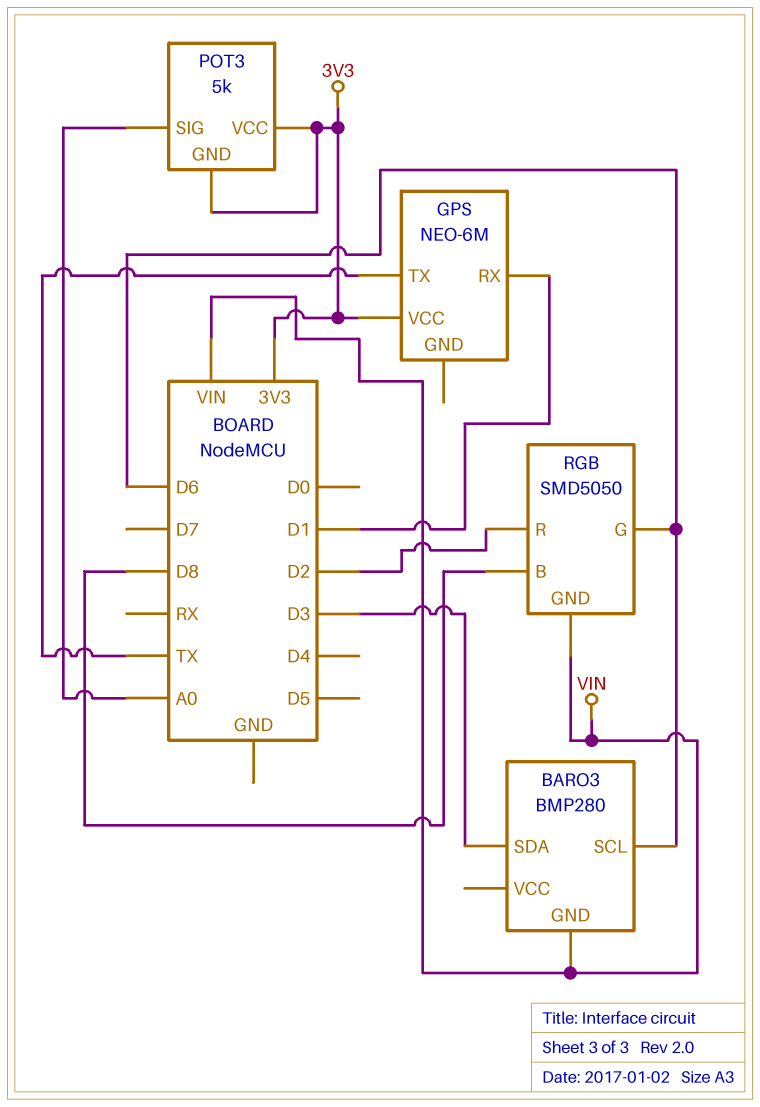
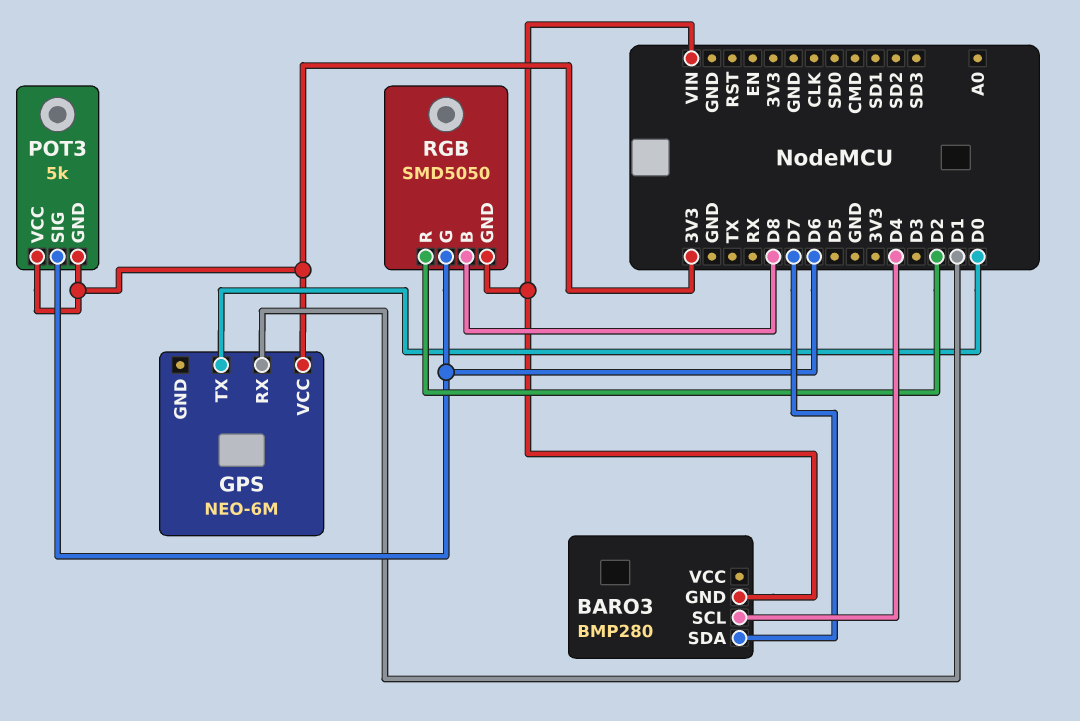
BARO3 pin SCL: D6 -> D4
BARO3 pin SDA: D3 -> D7
GPS pin TX: TX -> D0
POT3 pin SIG: A0 -> D6

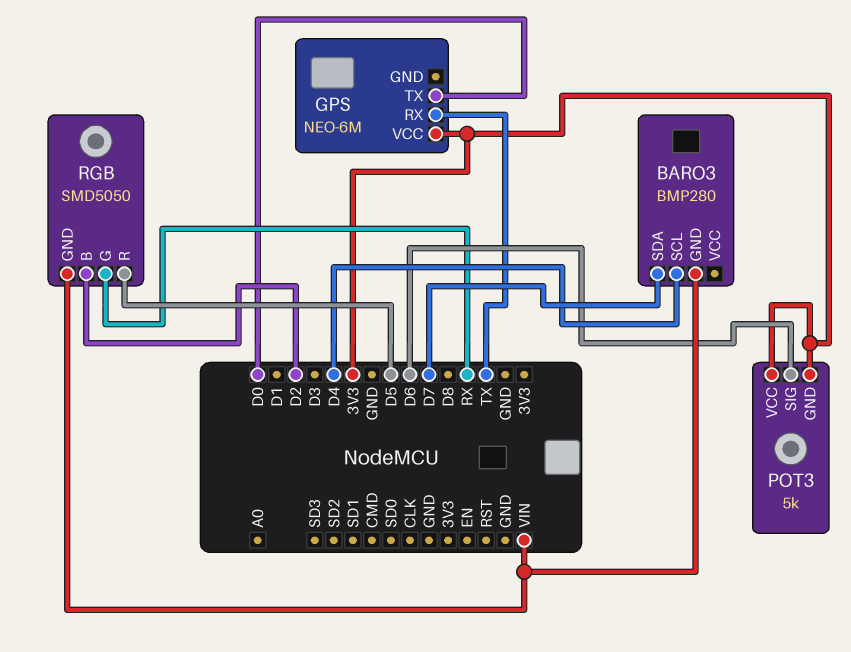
GPS pin RX: D1 -> TX
RGB pin B: D8 -> D2
RGB pin G: D6 -> RX
RGB pin R: D2 -> D5

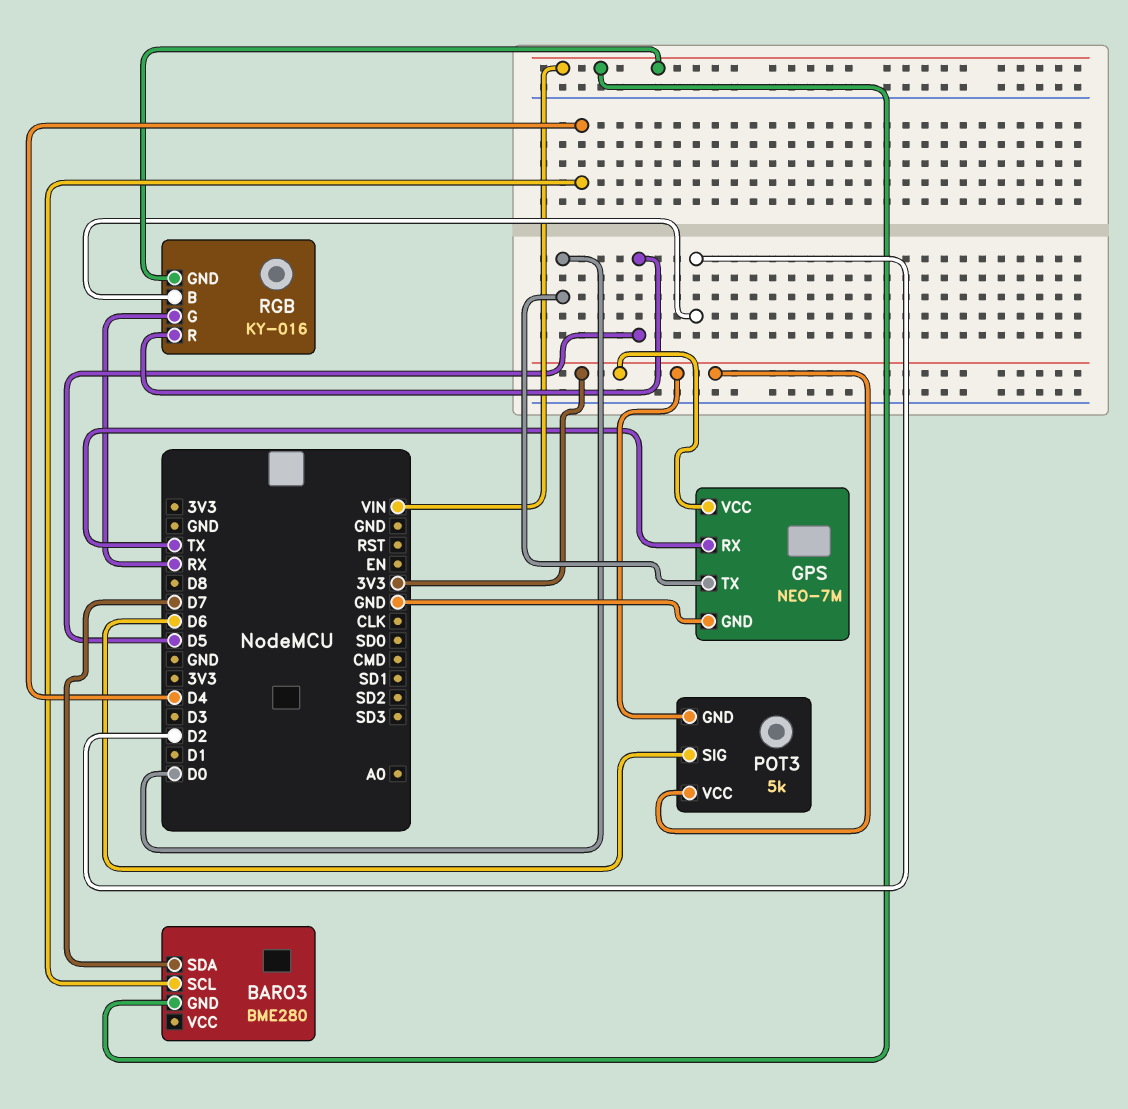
BARO3: BMP280 -> BME280
GPS: NEO-6M -> NEO-7M
GPS pin GND: none -> GND
RGB: SMD5050 -> KY-016

